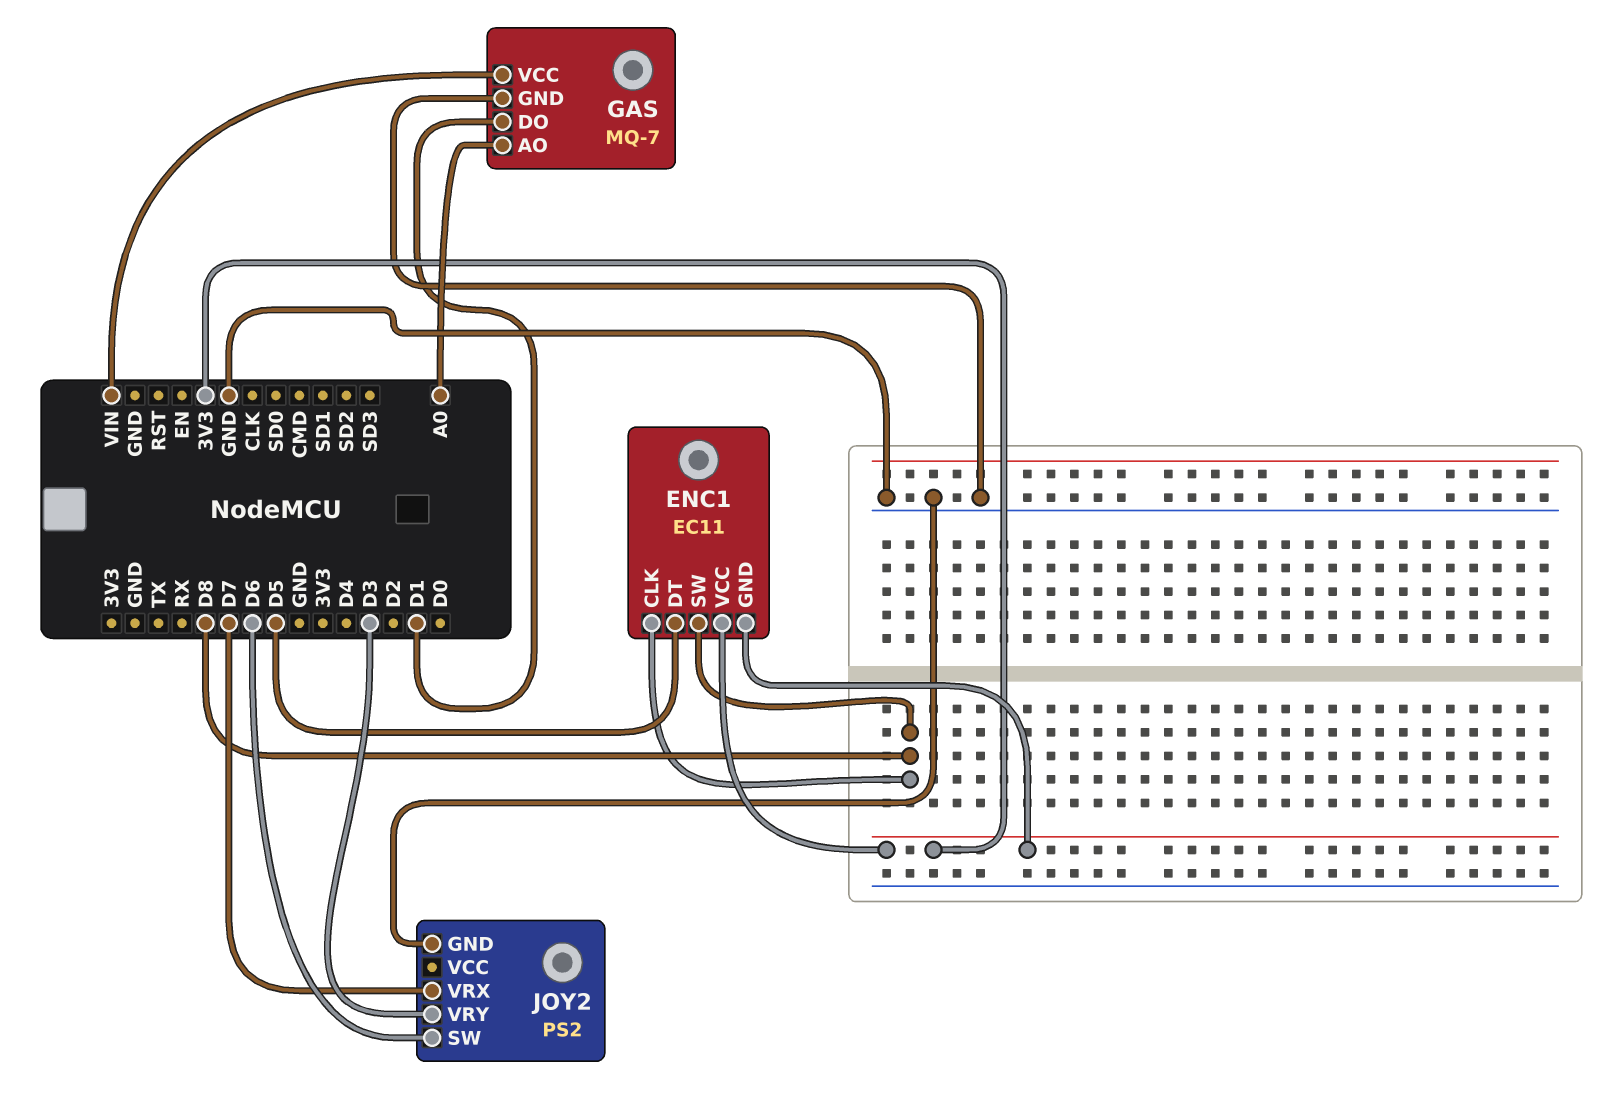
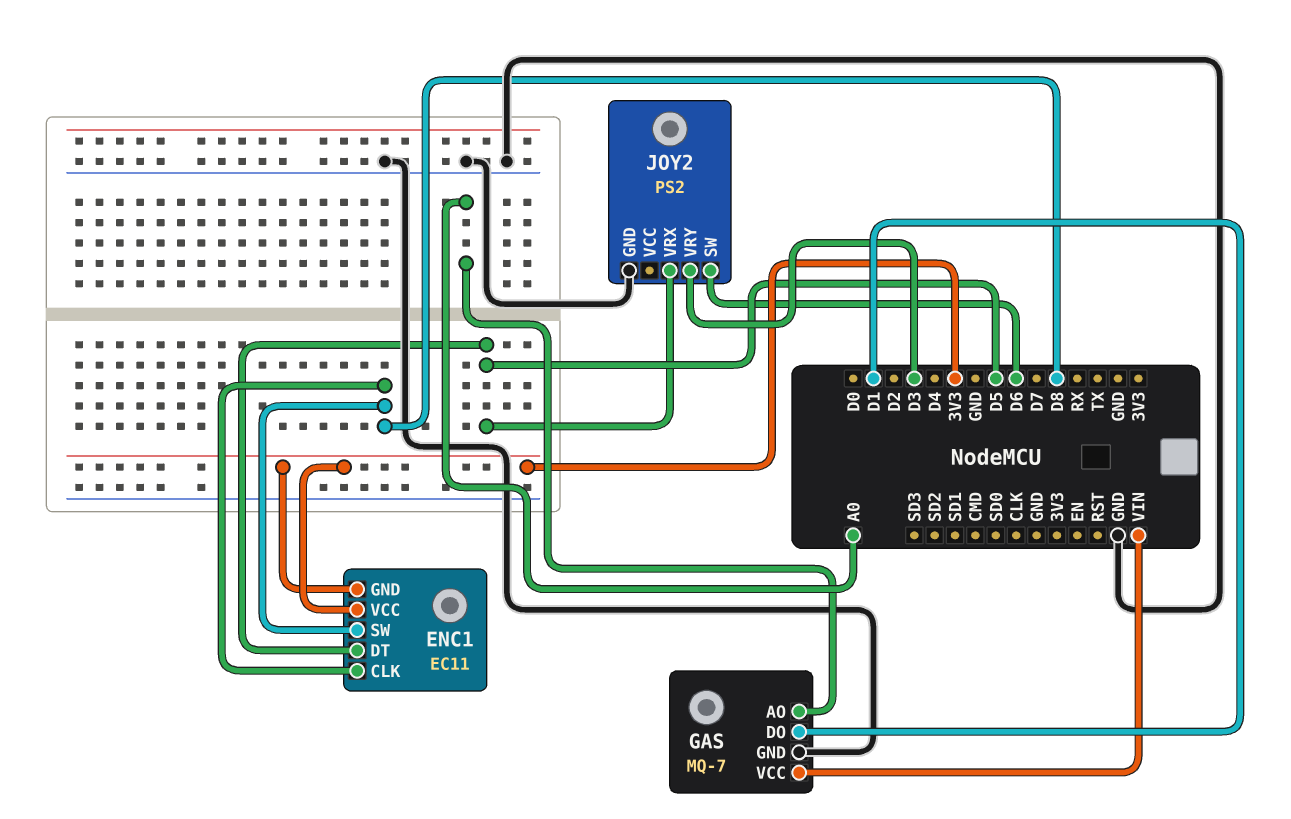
JOY2 pin VRX: D7 -> D5

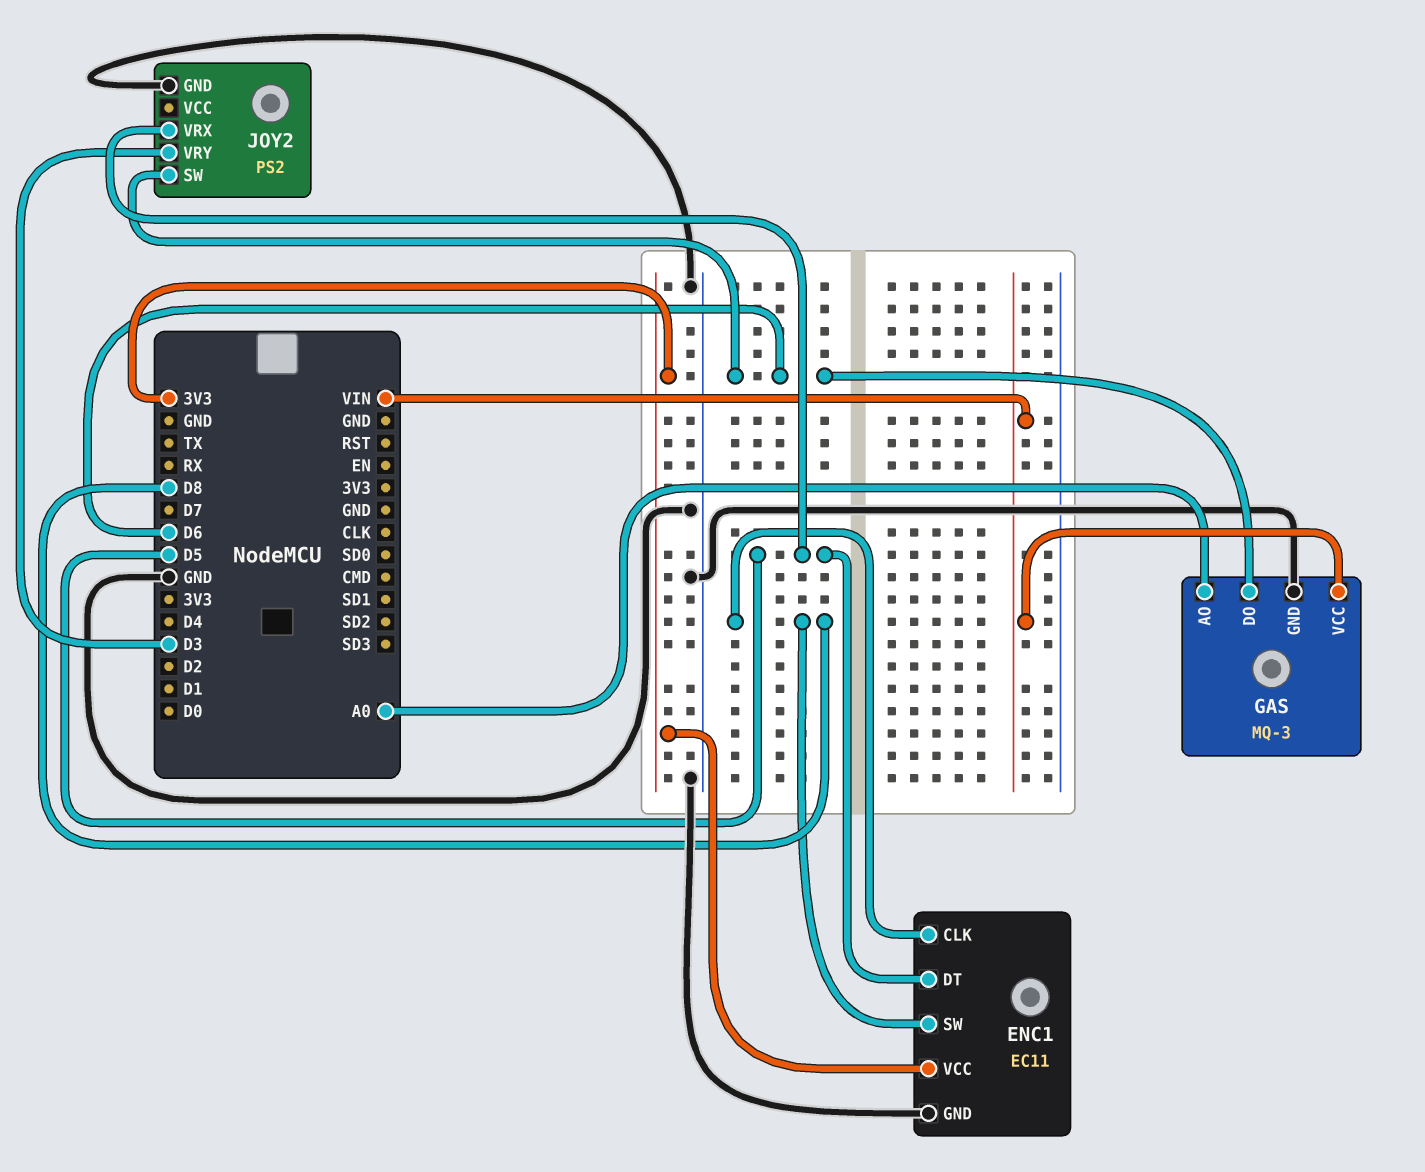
ENC1 pin GND: 3V3 -> GND
GAS: MQ-7 -> MQ-3
GAS pin DO: D1 -> D6

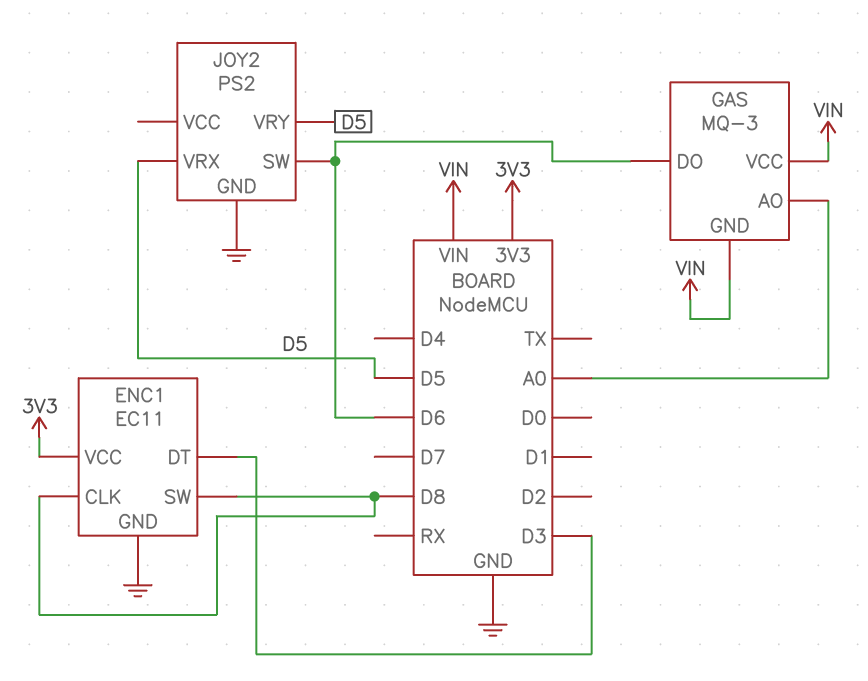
ENC1 pin DT: D5 -> D3
GAS pin GND: GND -> VIN
JOY2 pin VRY: D3 -> D5

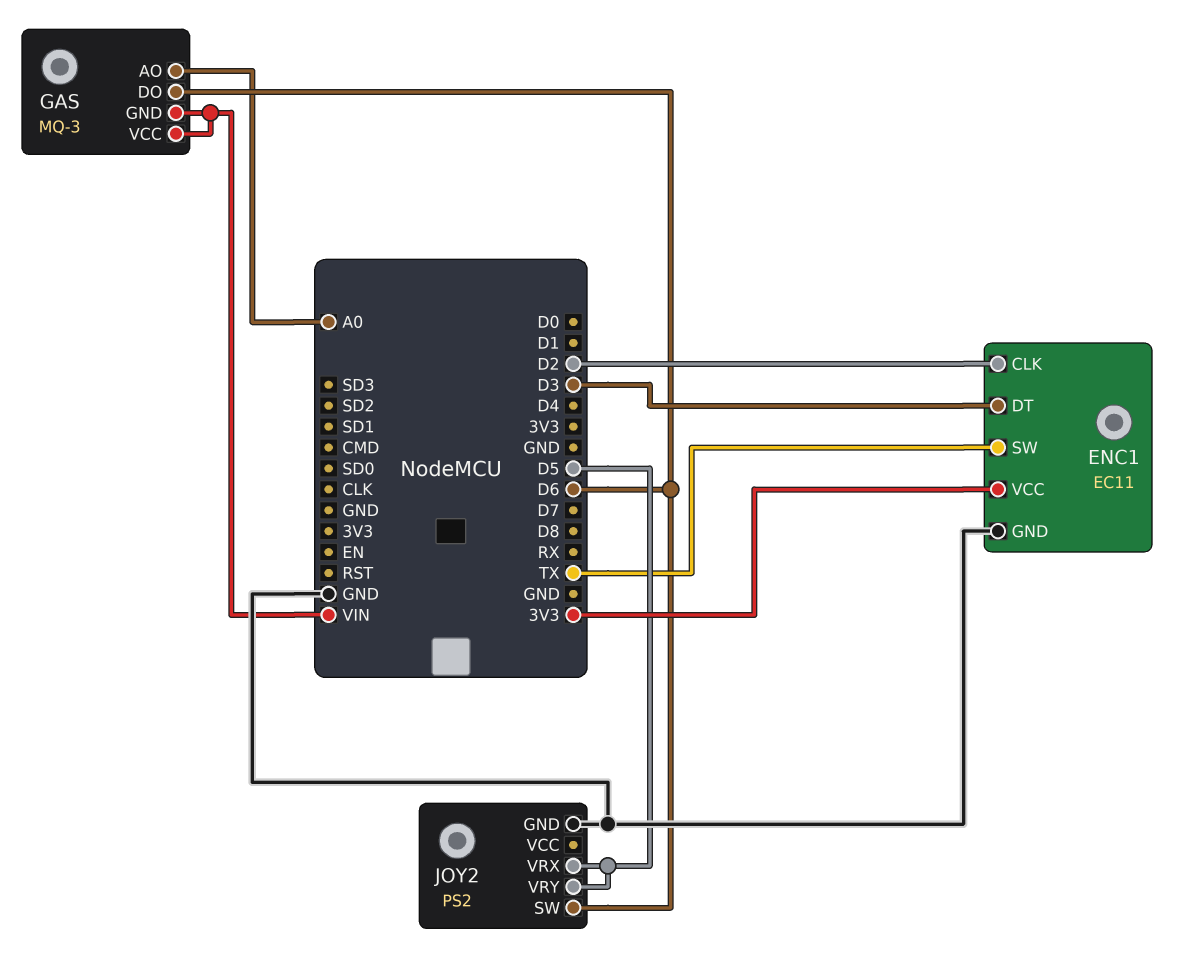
ENC1 pin CLK: D8 -> D2
ENC1 pin SW: D8 -> TX

